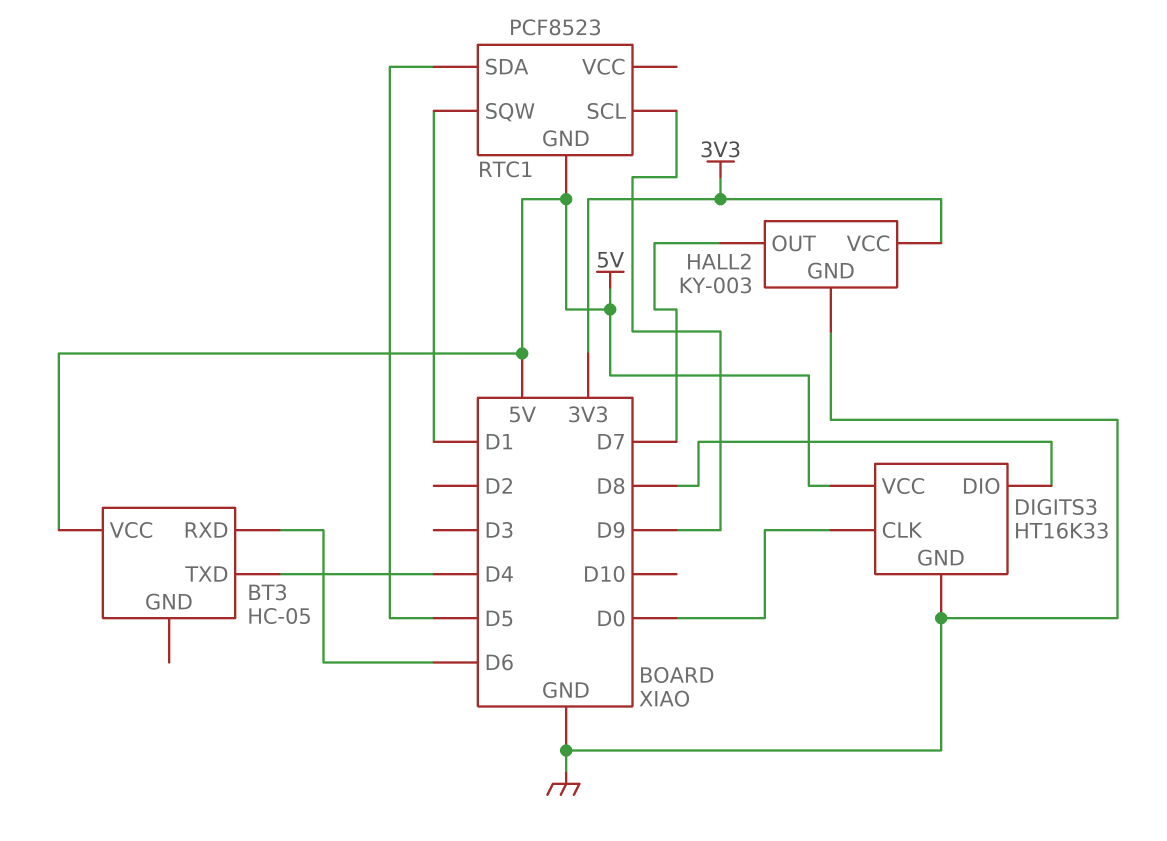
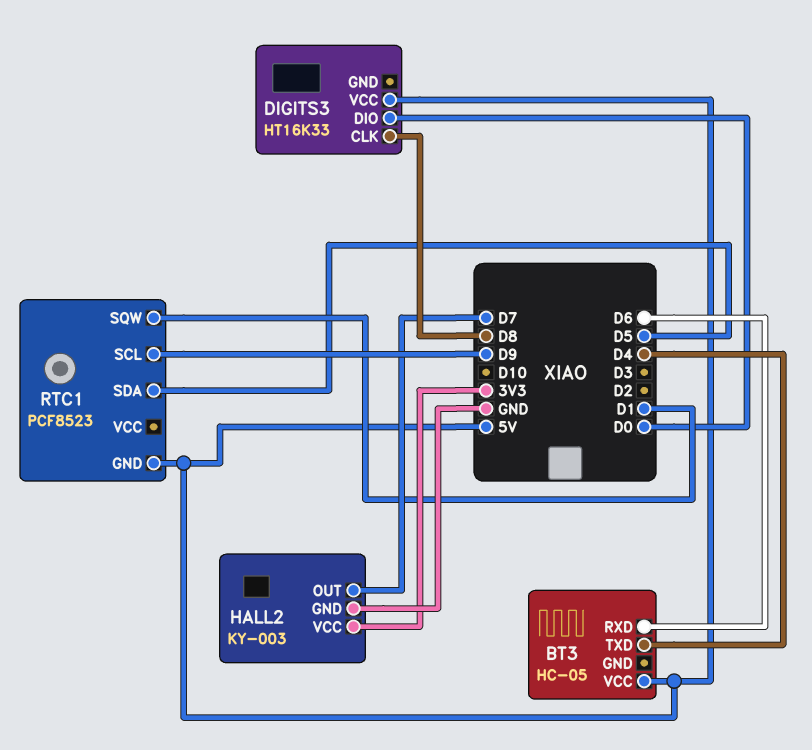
DIGITS3 pin CLK: D0 -> D8
DIGITS3 pin DIO: D8 -> D0
DIGITS3 pin GND: GND -> none

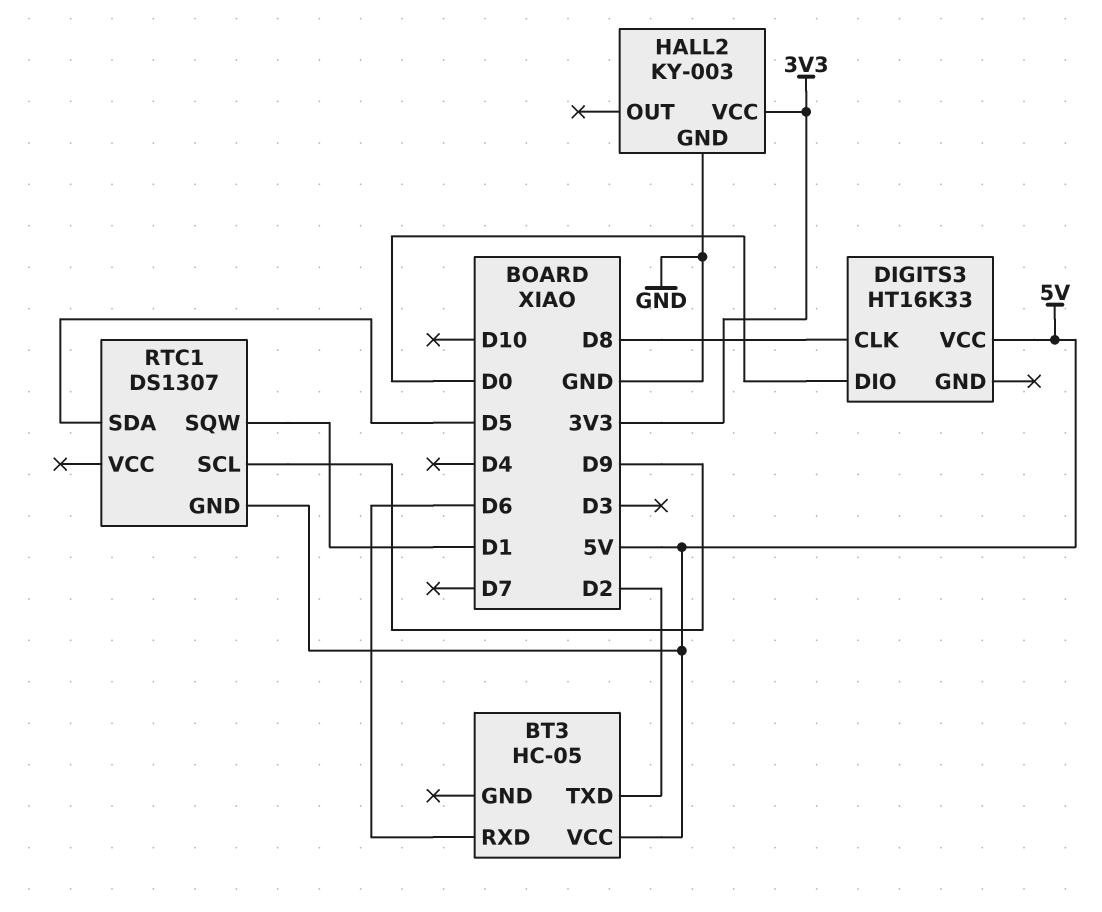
BT3 pin TXD: D4 -> D2
HALL2 pin OUT: D7 -> none
RTC1: PCF8523 -> DS1307

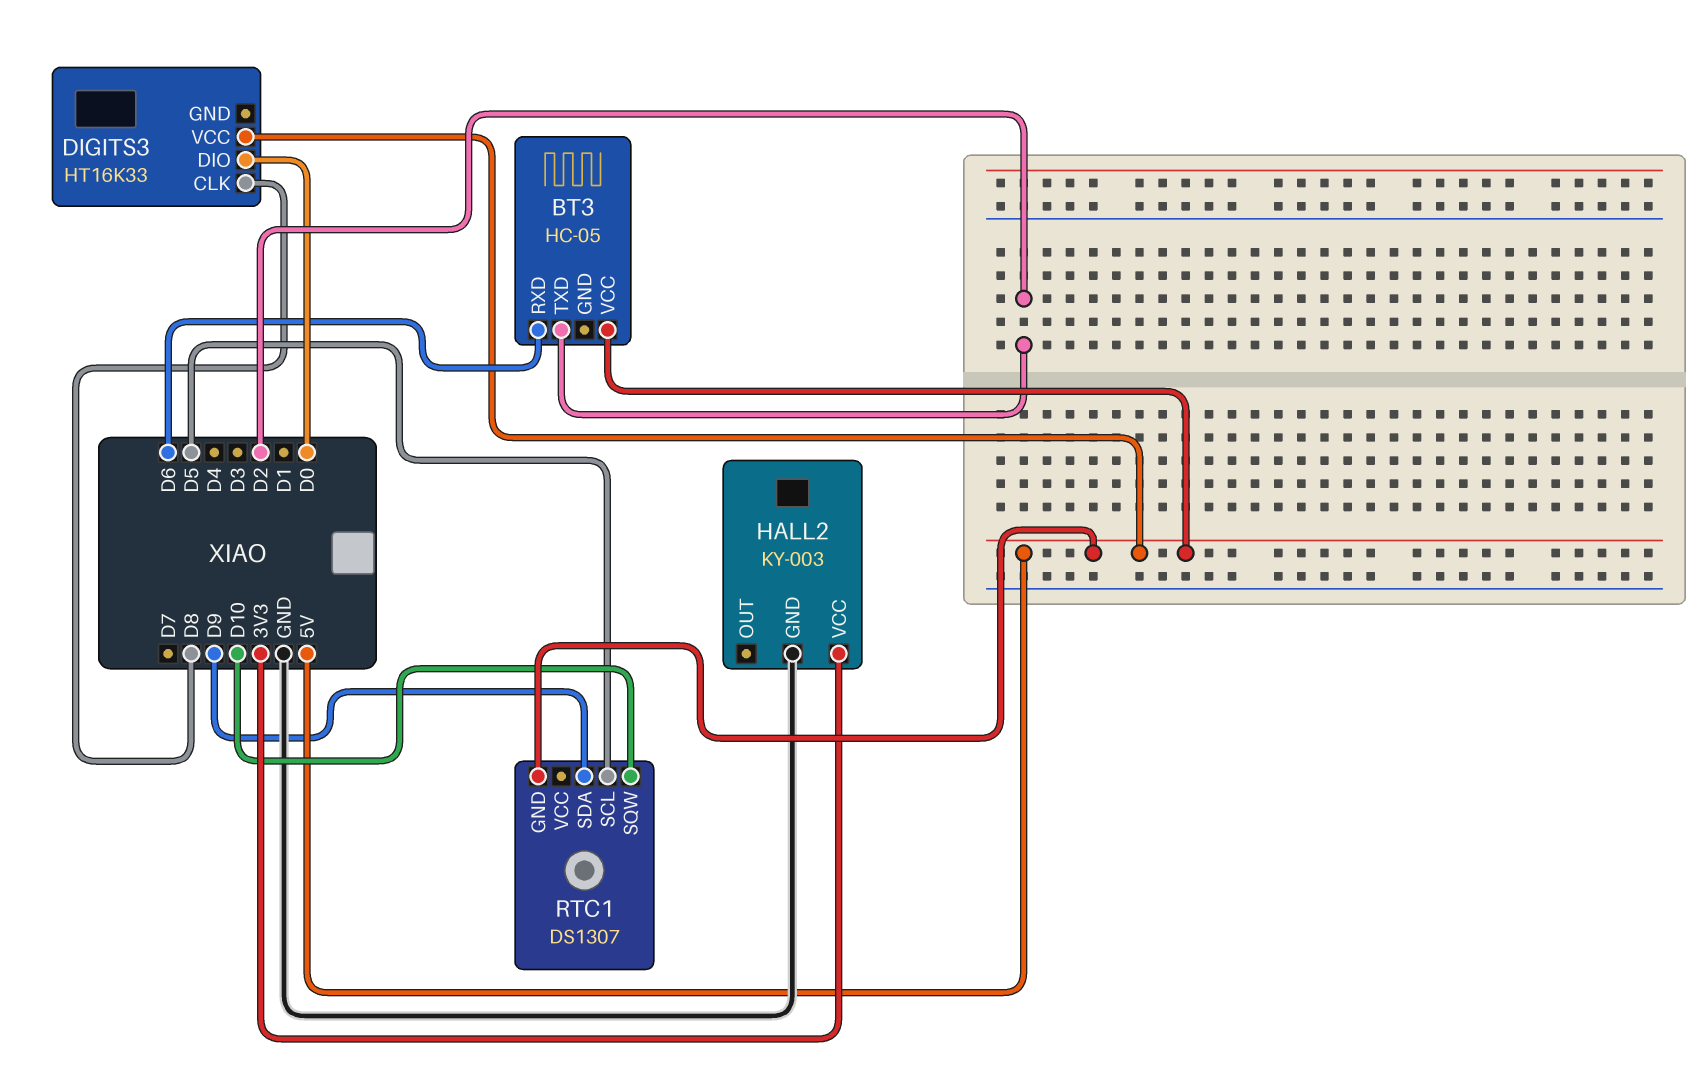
RTC1 pin SCL: D9 -> D5
RTC1 pin SDA: D5 -> D9
RTC1 pin SQW: D1 -> D10

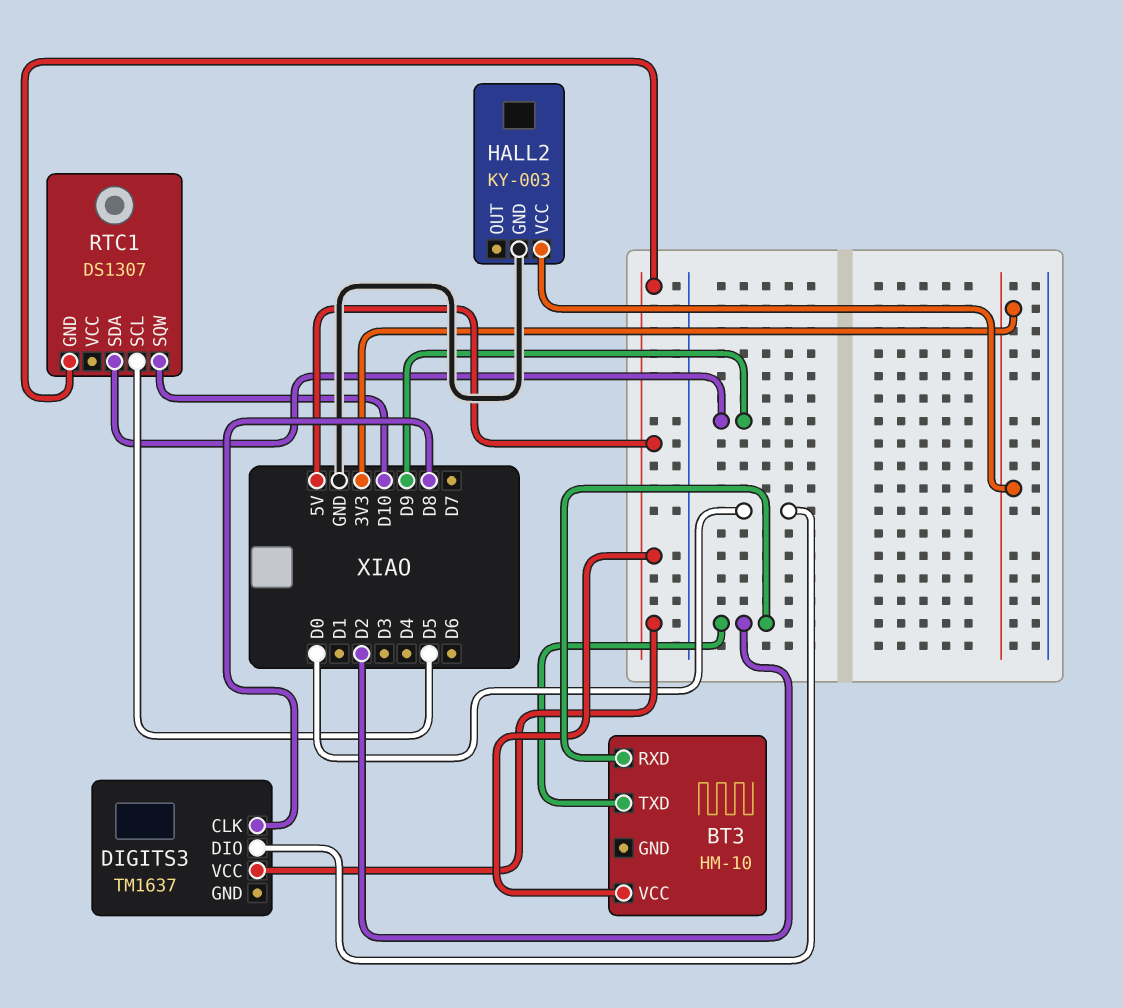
BT3: HC-05 -> HM-10
BT3 pin RXD: D6 -> D2
DIGITS3: HT16K33 -> TM1637

